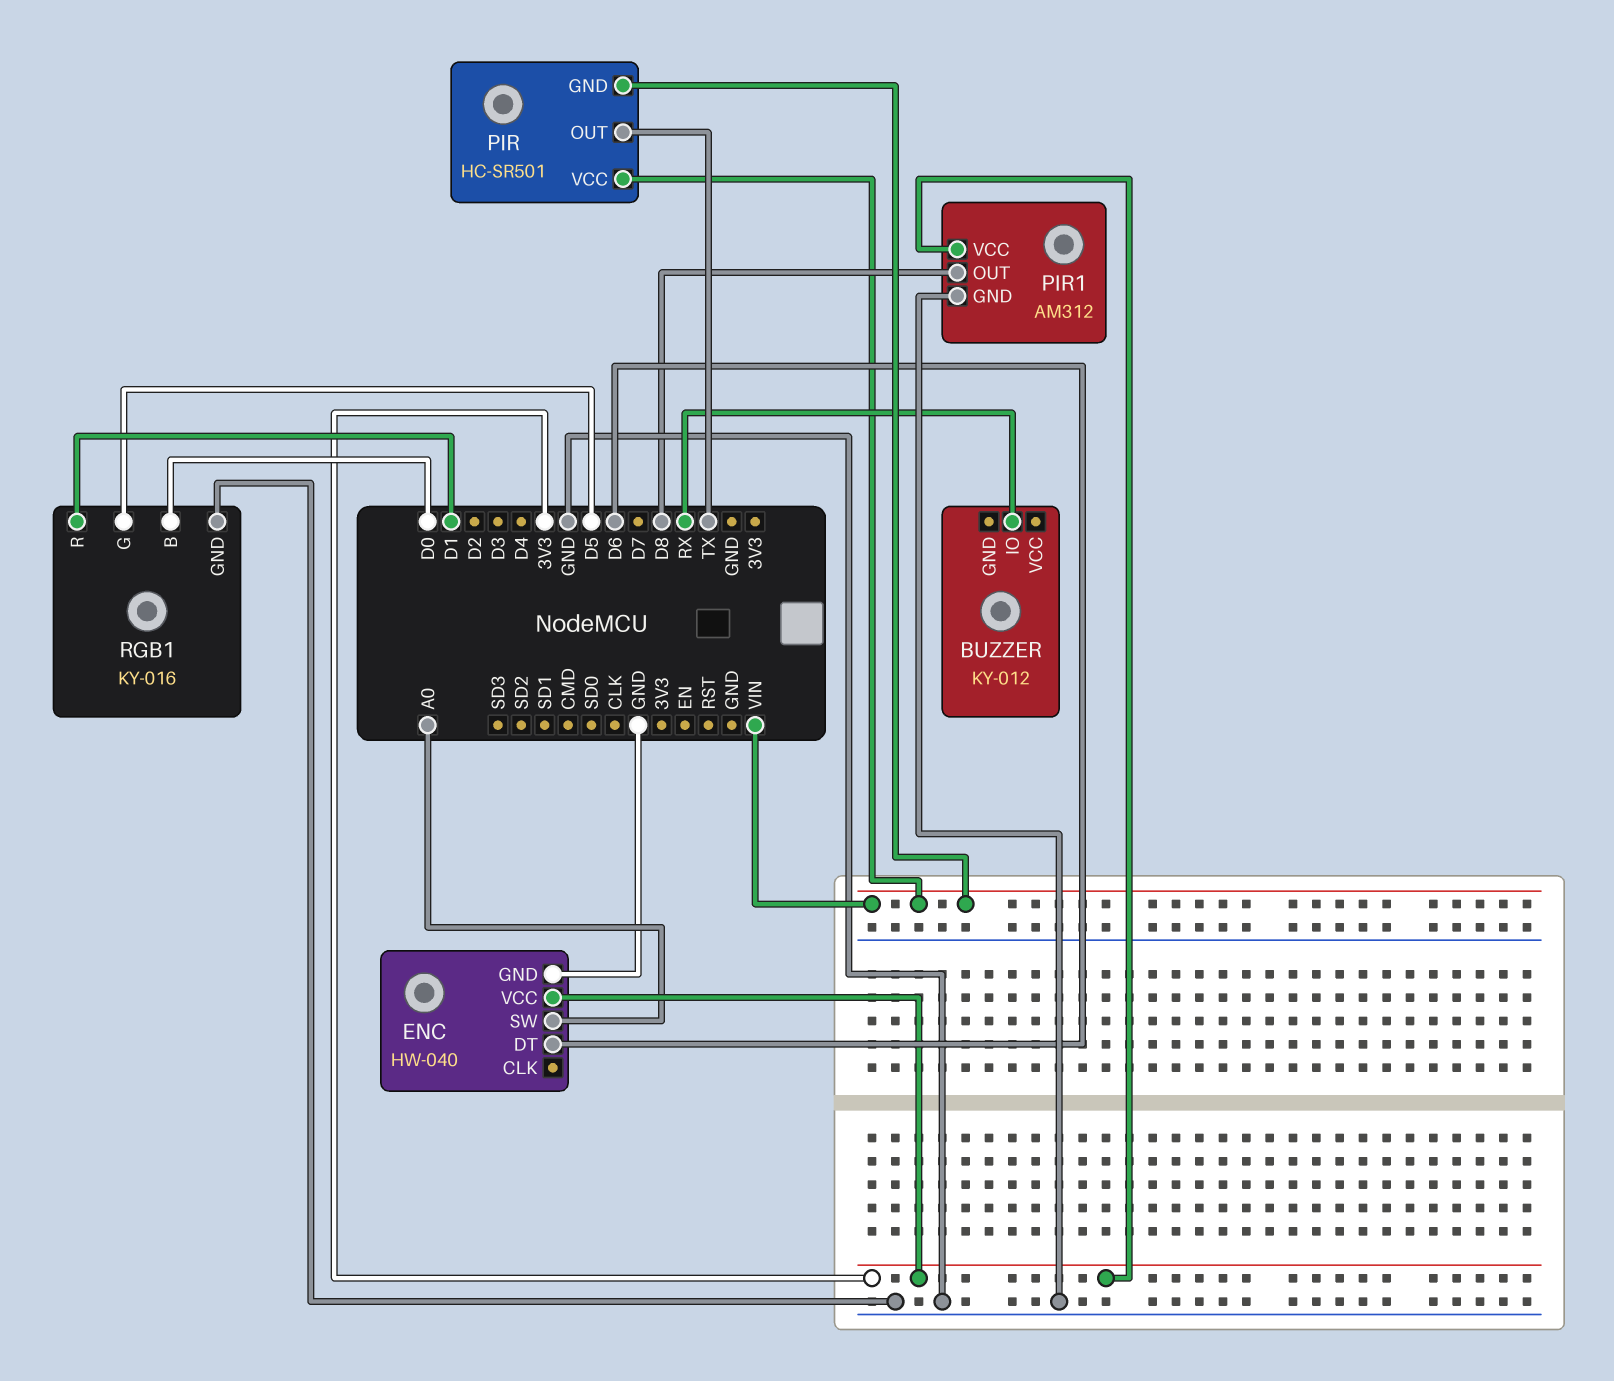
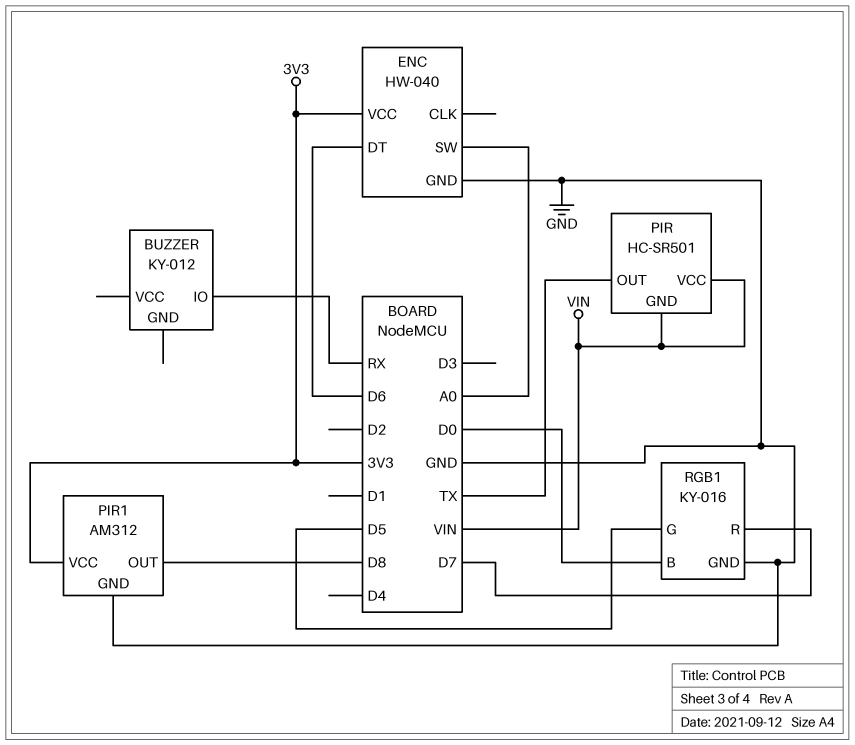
RGB1 pin R: D1 -> D7

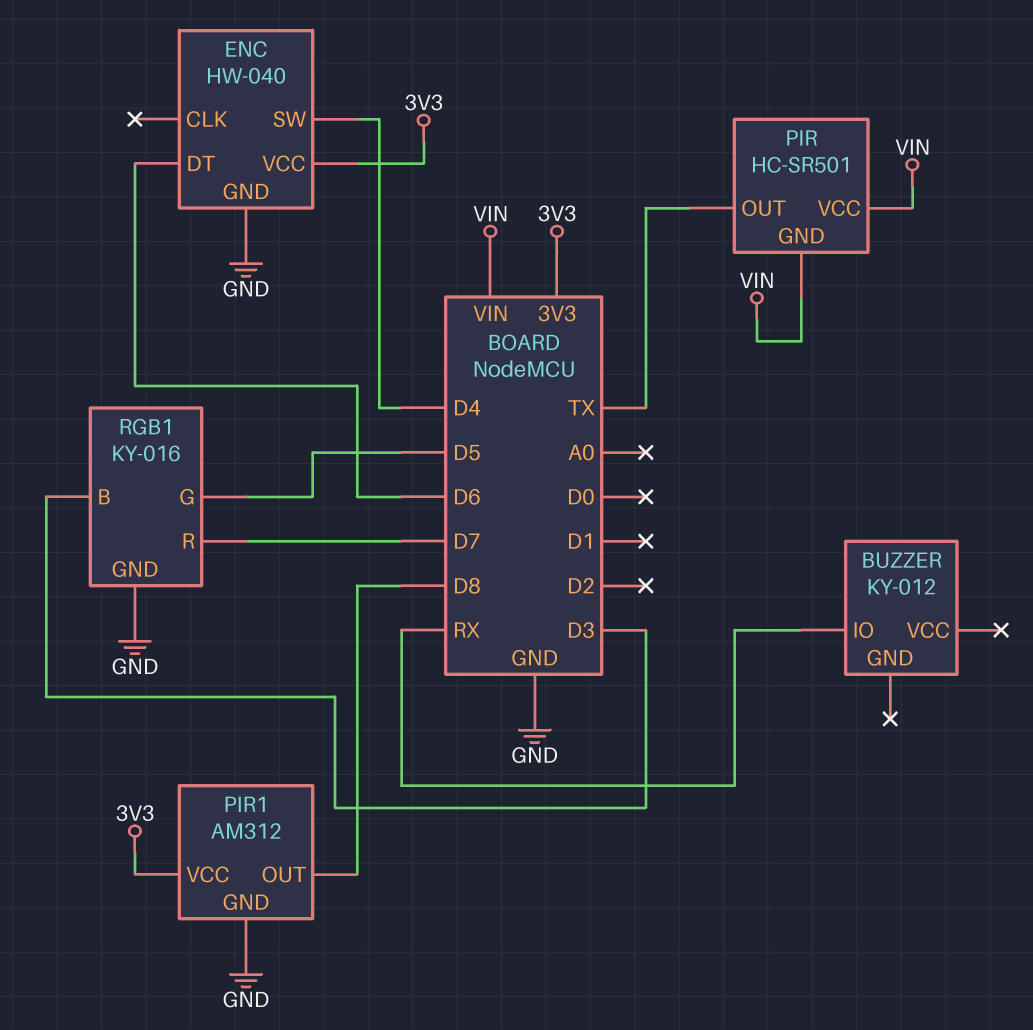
ENC pin SW: A0 -> D4
RGB1 pin B: D0 -> D3

